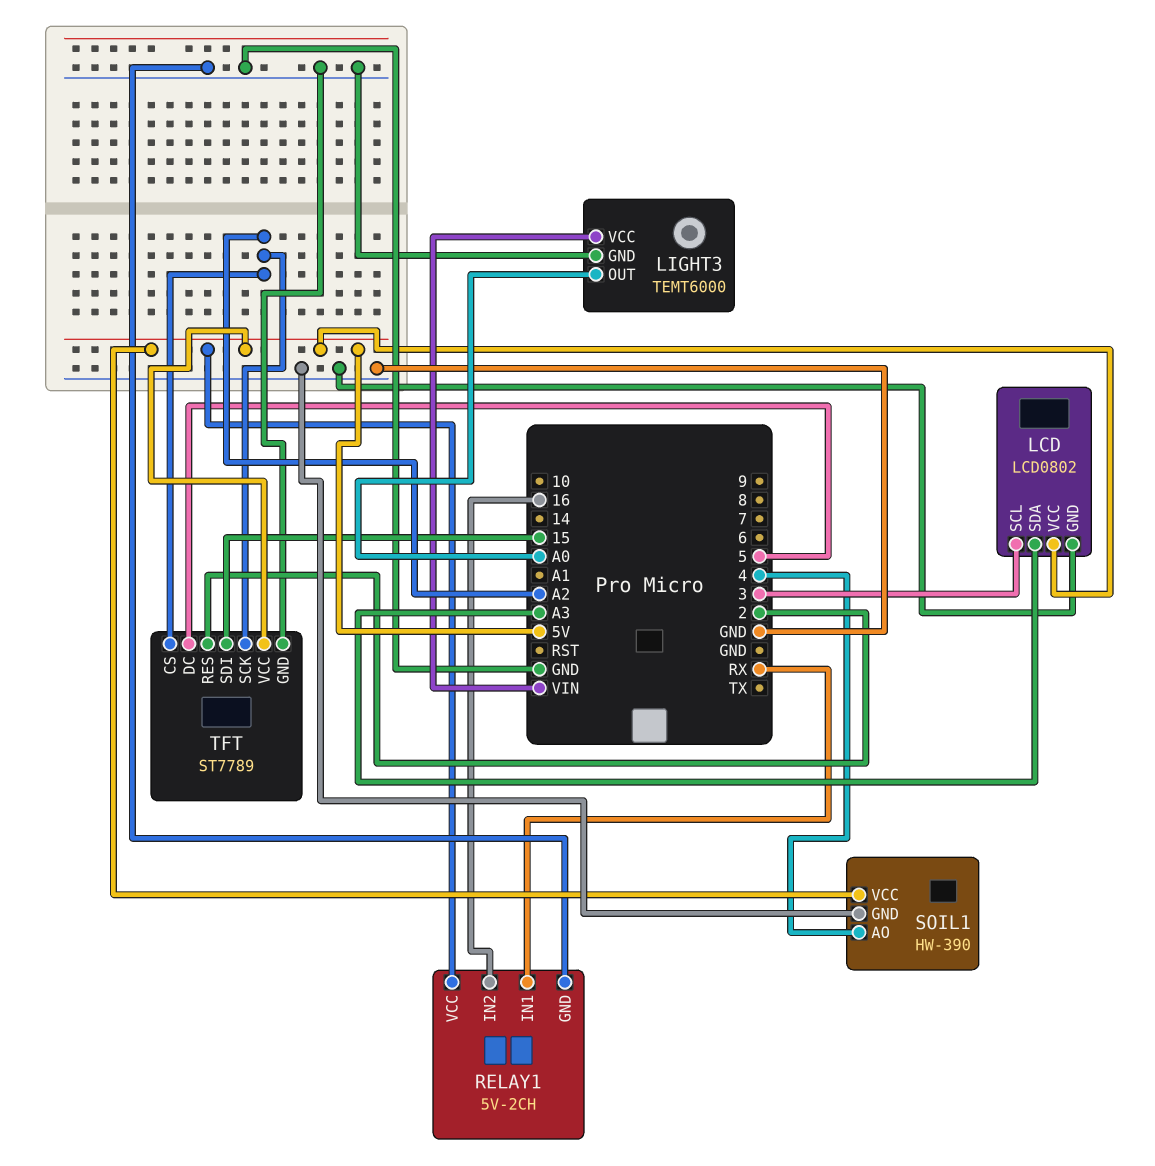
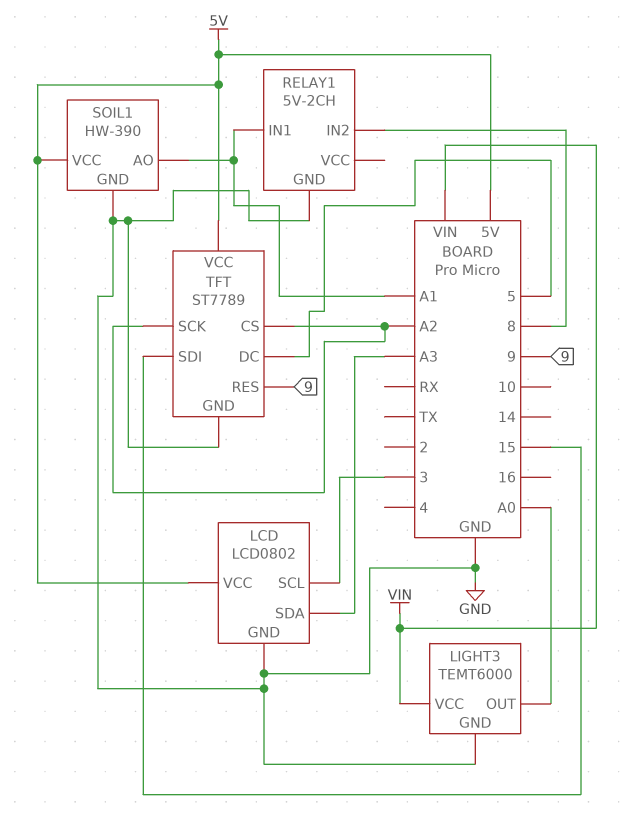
RELAY1 pin IN1: RX -> A1
RELAY1 pin IN2: 16 -> 8
RELAY1 pin VCC: 5V -> none
SOIL1 pin AO: 4 -> A1
TFT pin RES: 2 -> 9

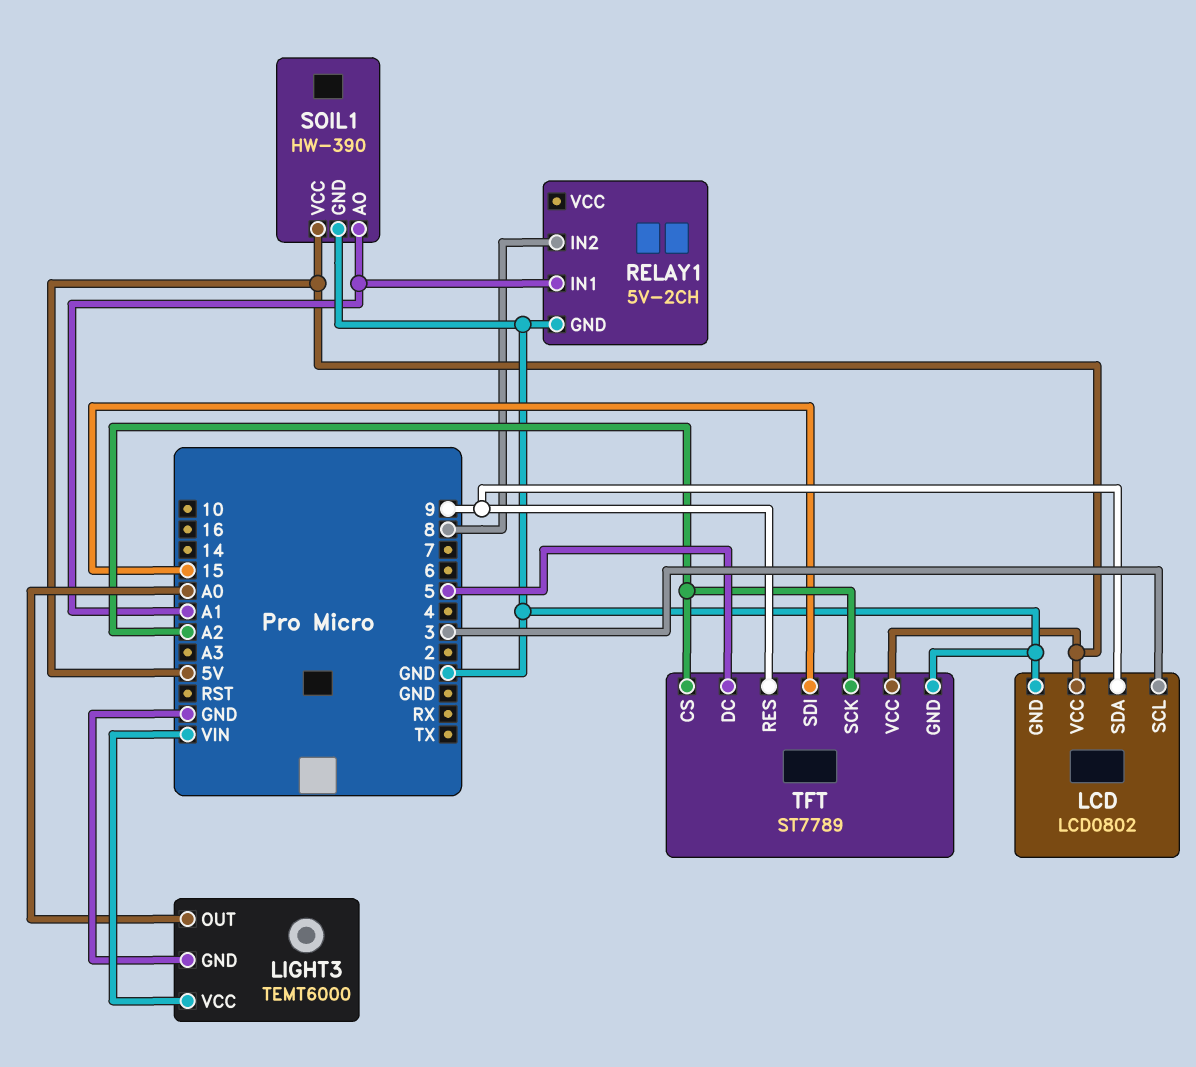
LCD pin SDA: A3 -> 9

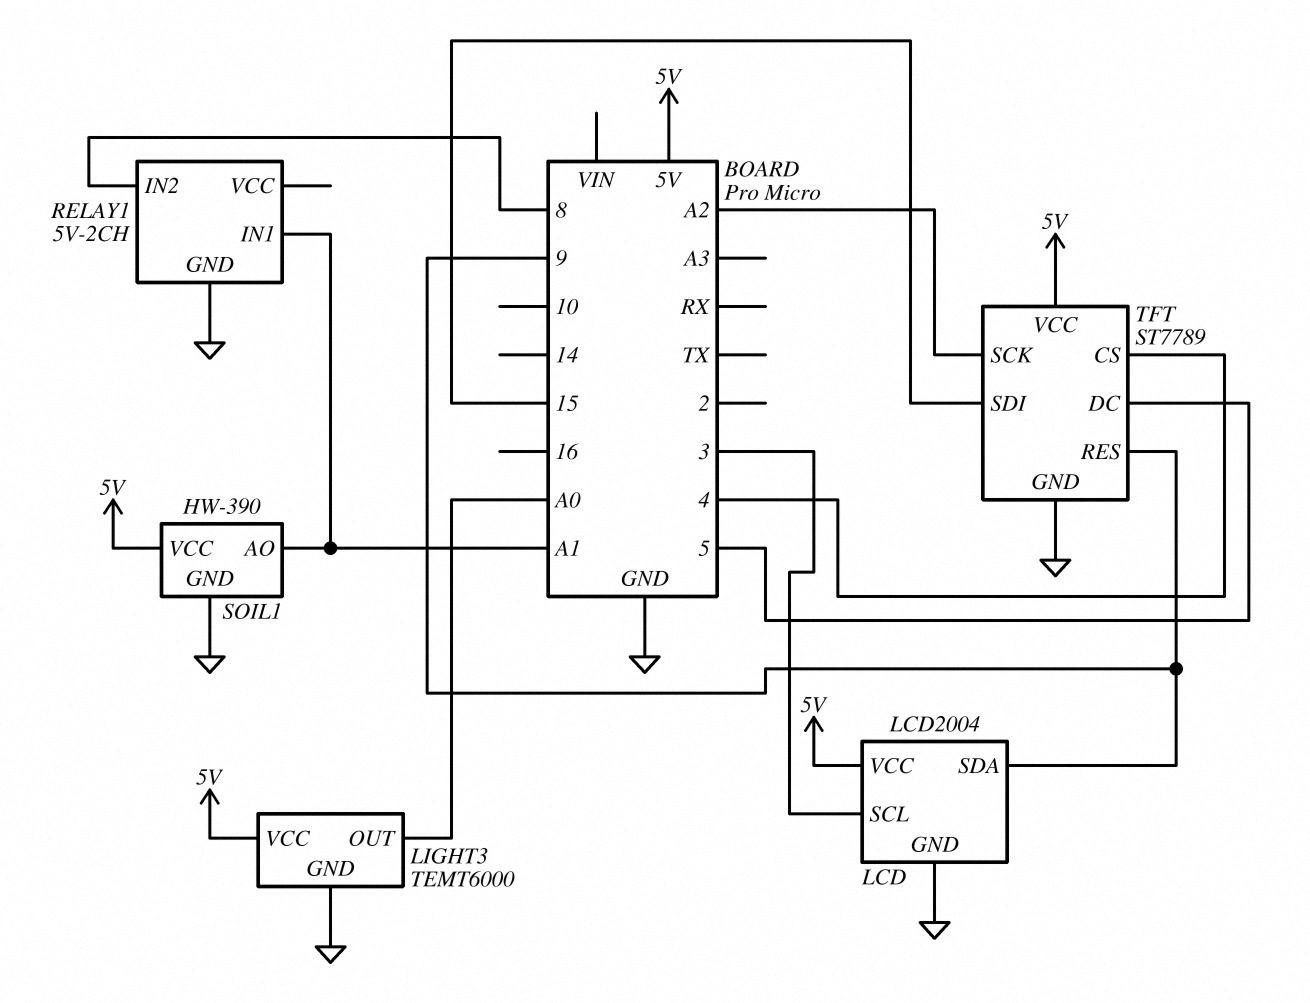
LCD: LCD0802 -> LCD2004
LIGHT3 pin VCC: VIN -> 5V
TFT pin CS: A2 -> 4

